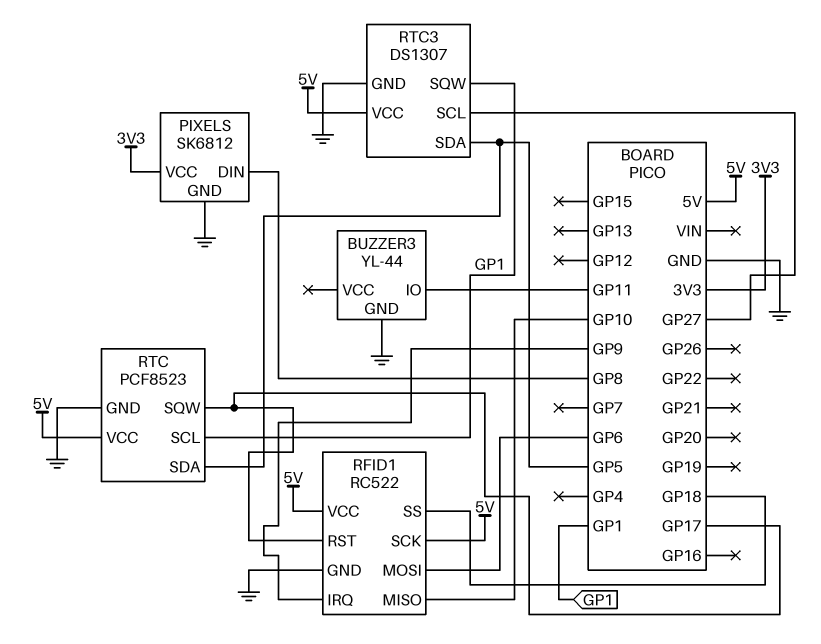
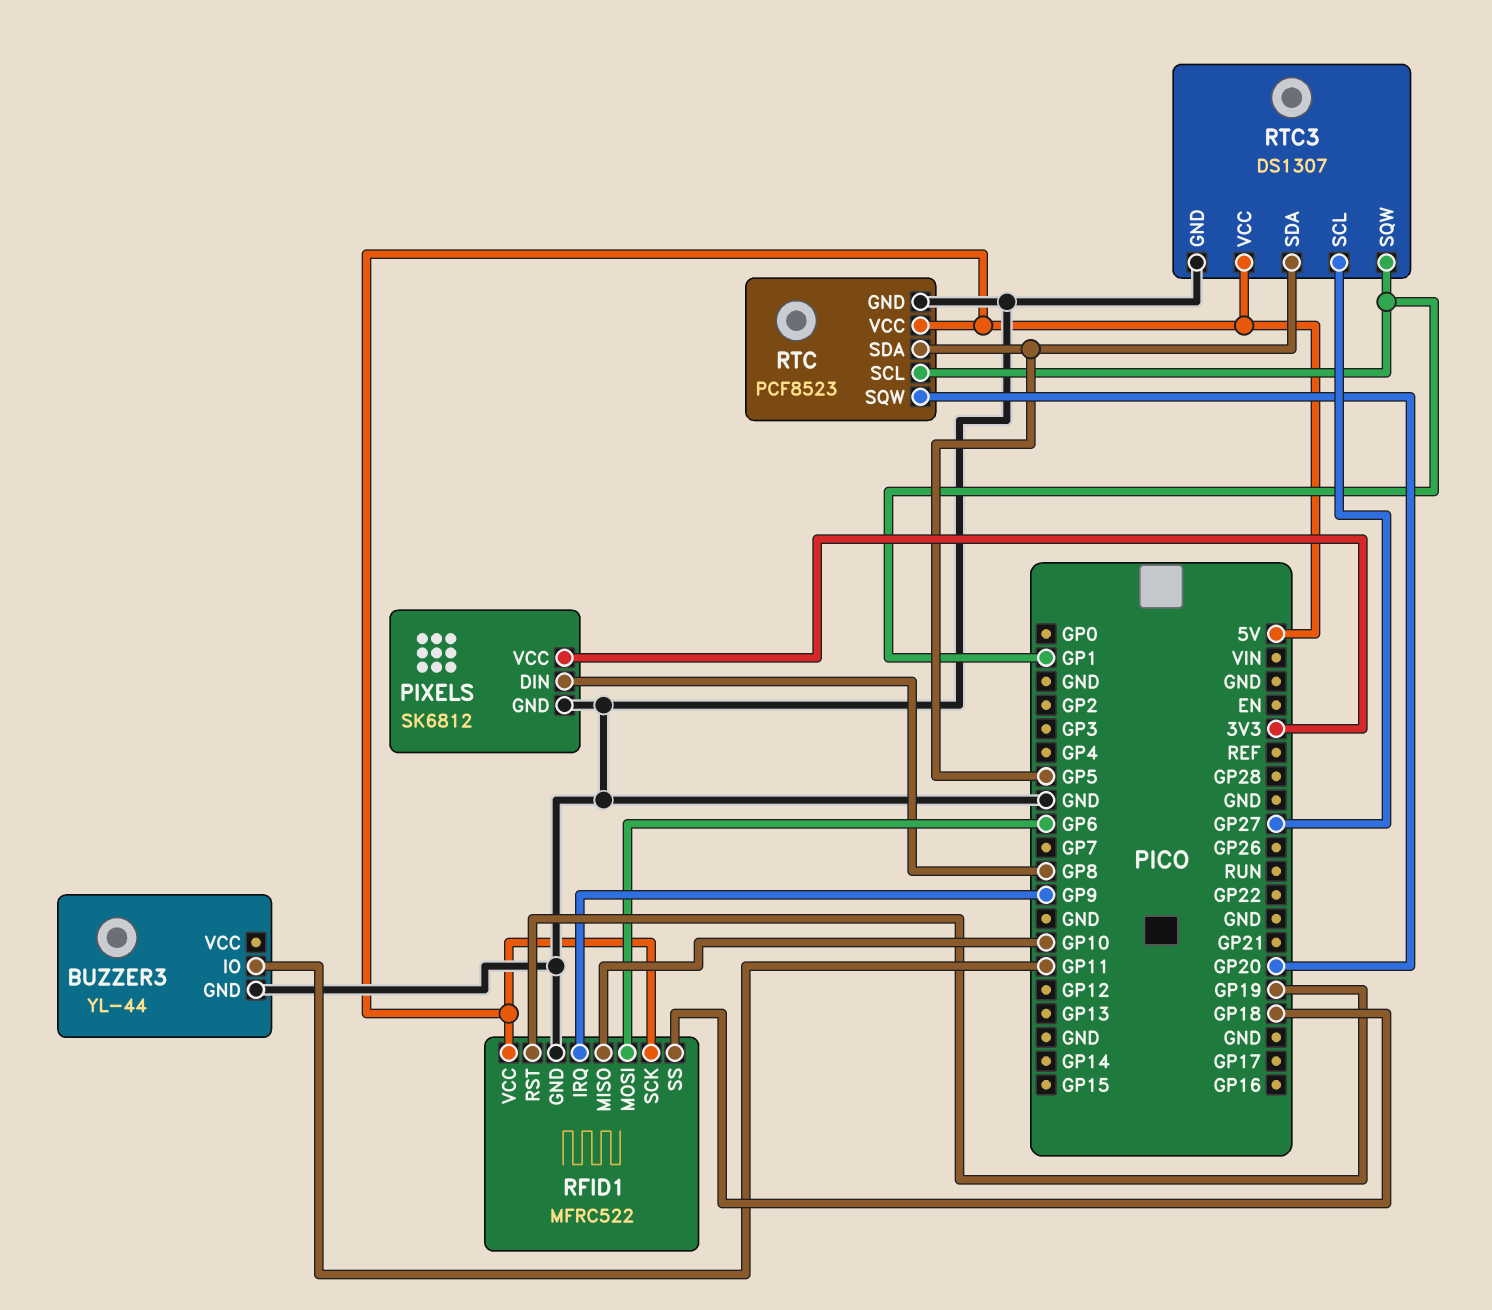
RFID1: RC522 -> MFRC522
RFID1 pin RST: GP17 -> GP19
RTC pin SQW: GP17 -> GP20

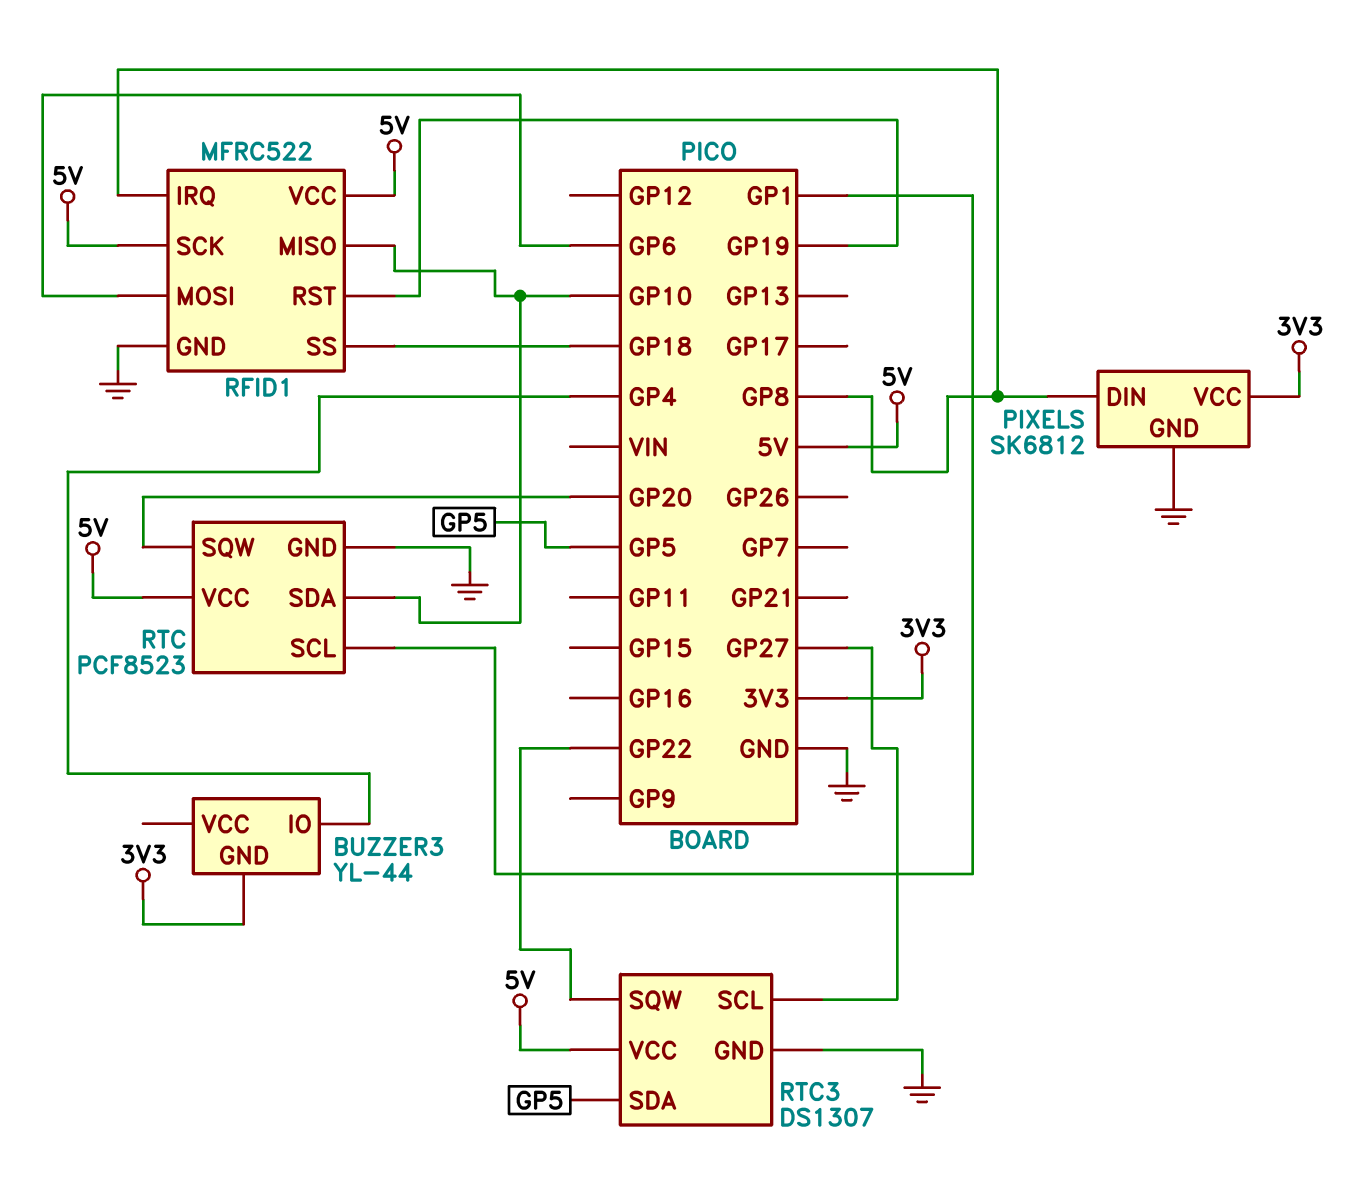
BUZZER3 pin GND: GND -> 3V3
BUZZER3 pin IO: GP11 -> GP4
RFID1 pin IRQ: GP9 -> GP8
RTC pin SDA: GP5 -> GP10
RTC3 pin SQW: GP1 -> GP22

